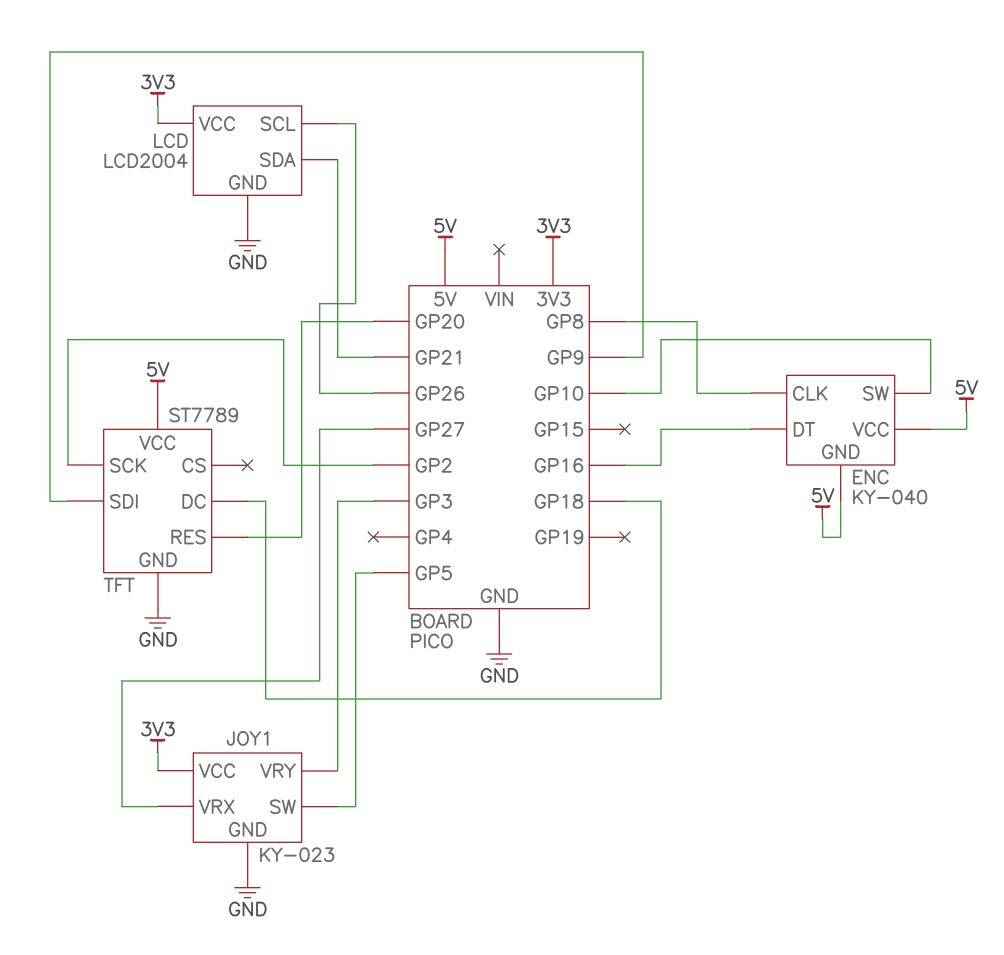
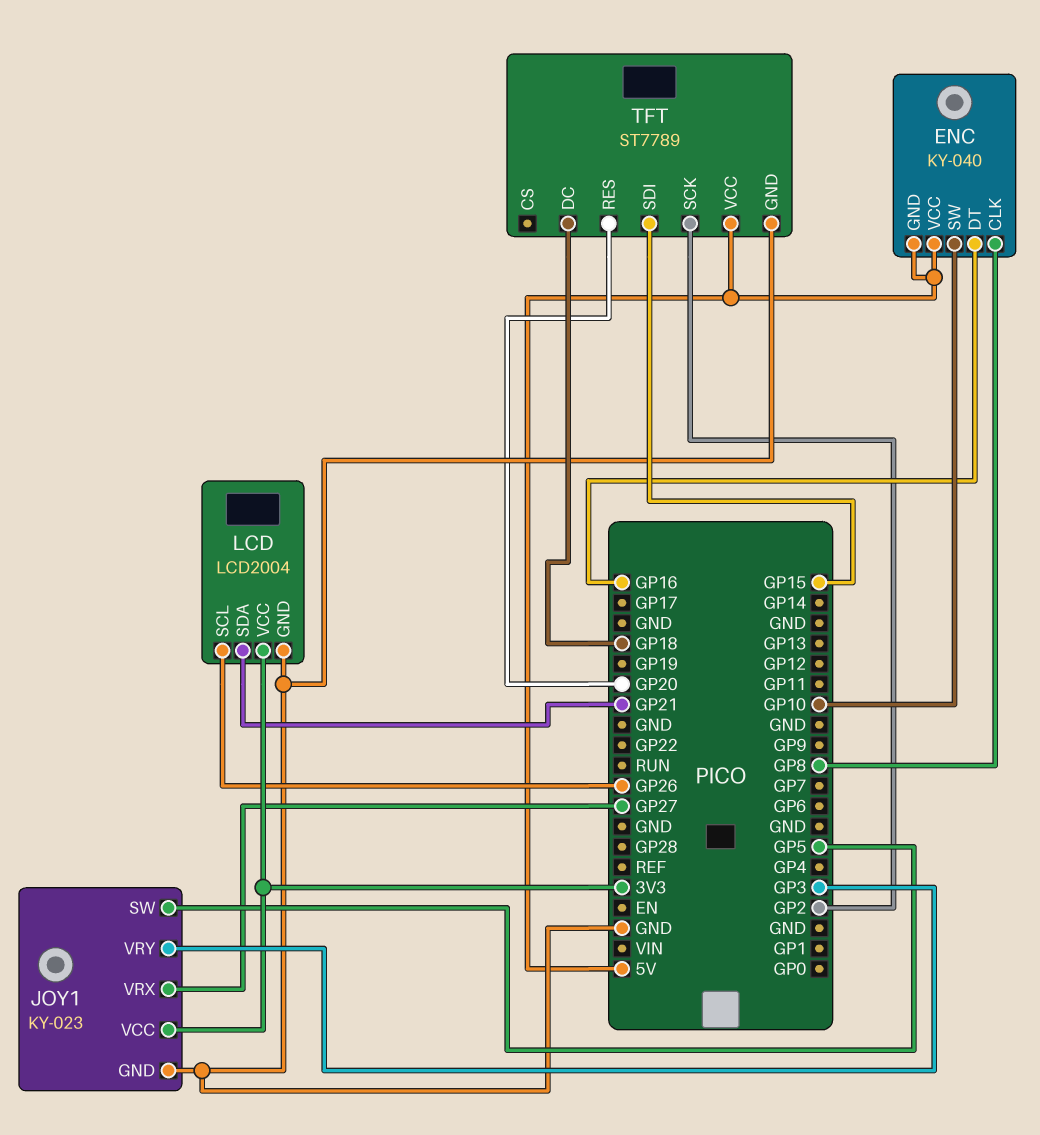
TFT pin SDI: GP9 -> GP15

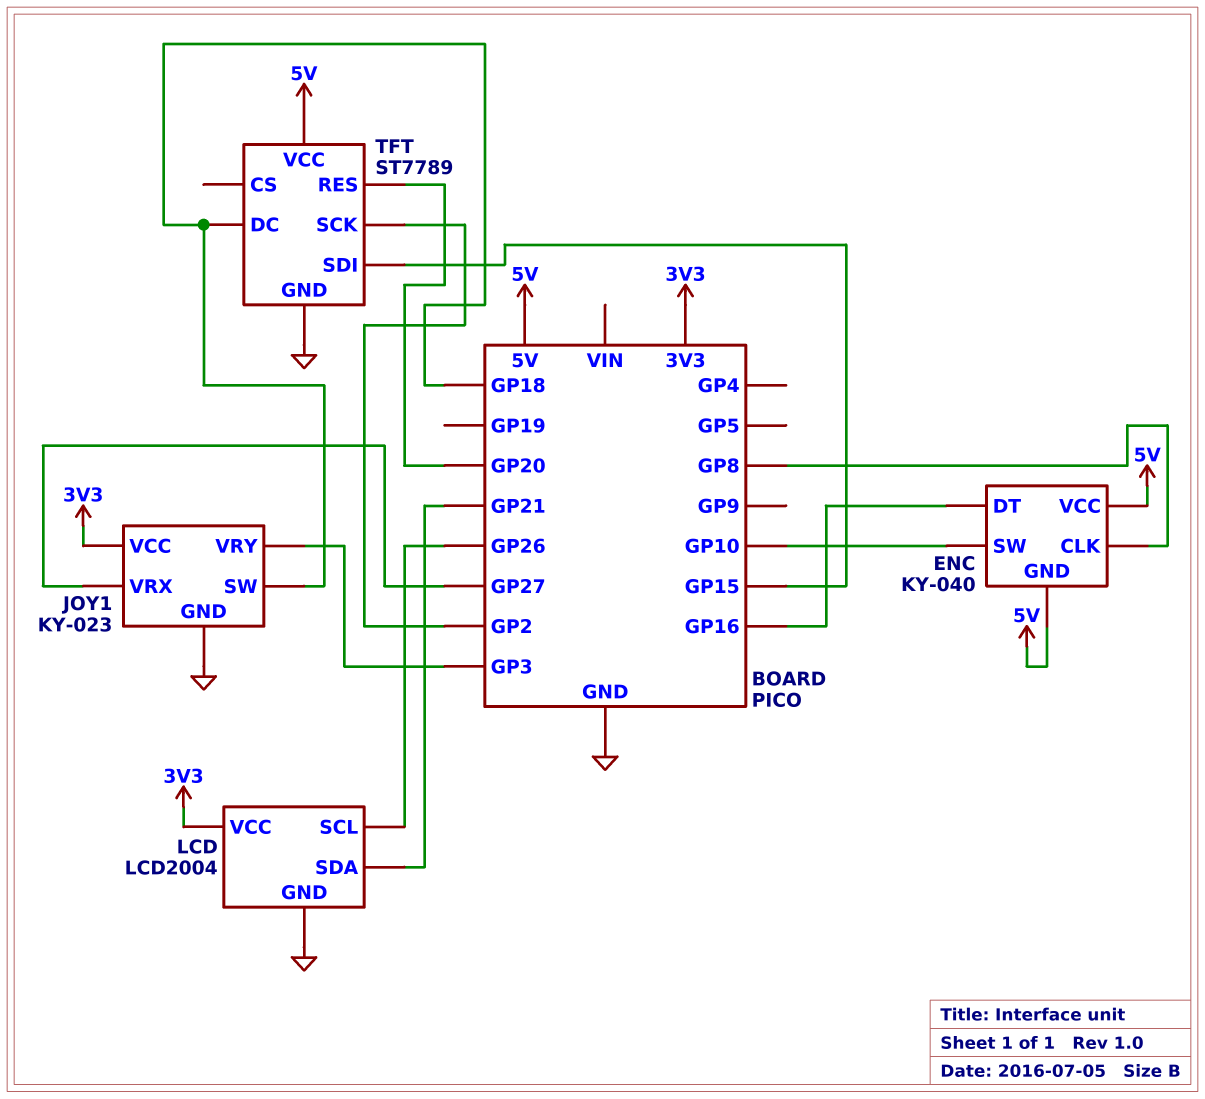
JOY1 pin SW: GP5 -> GP18

